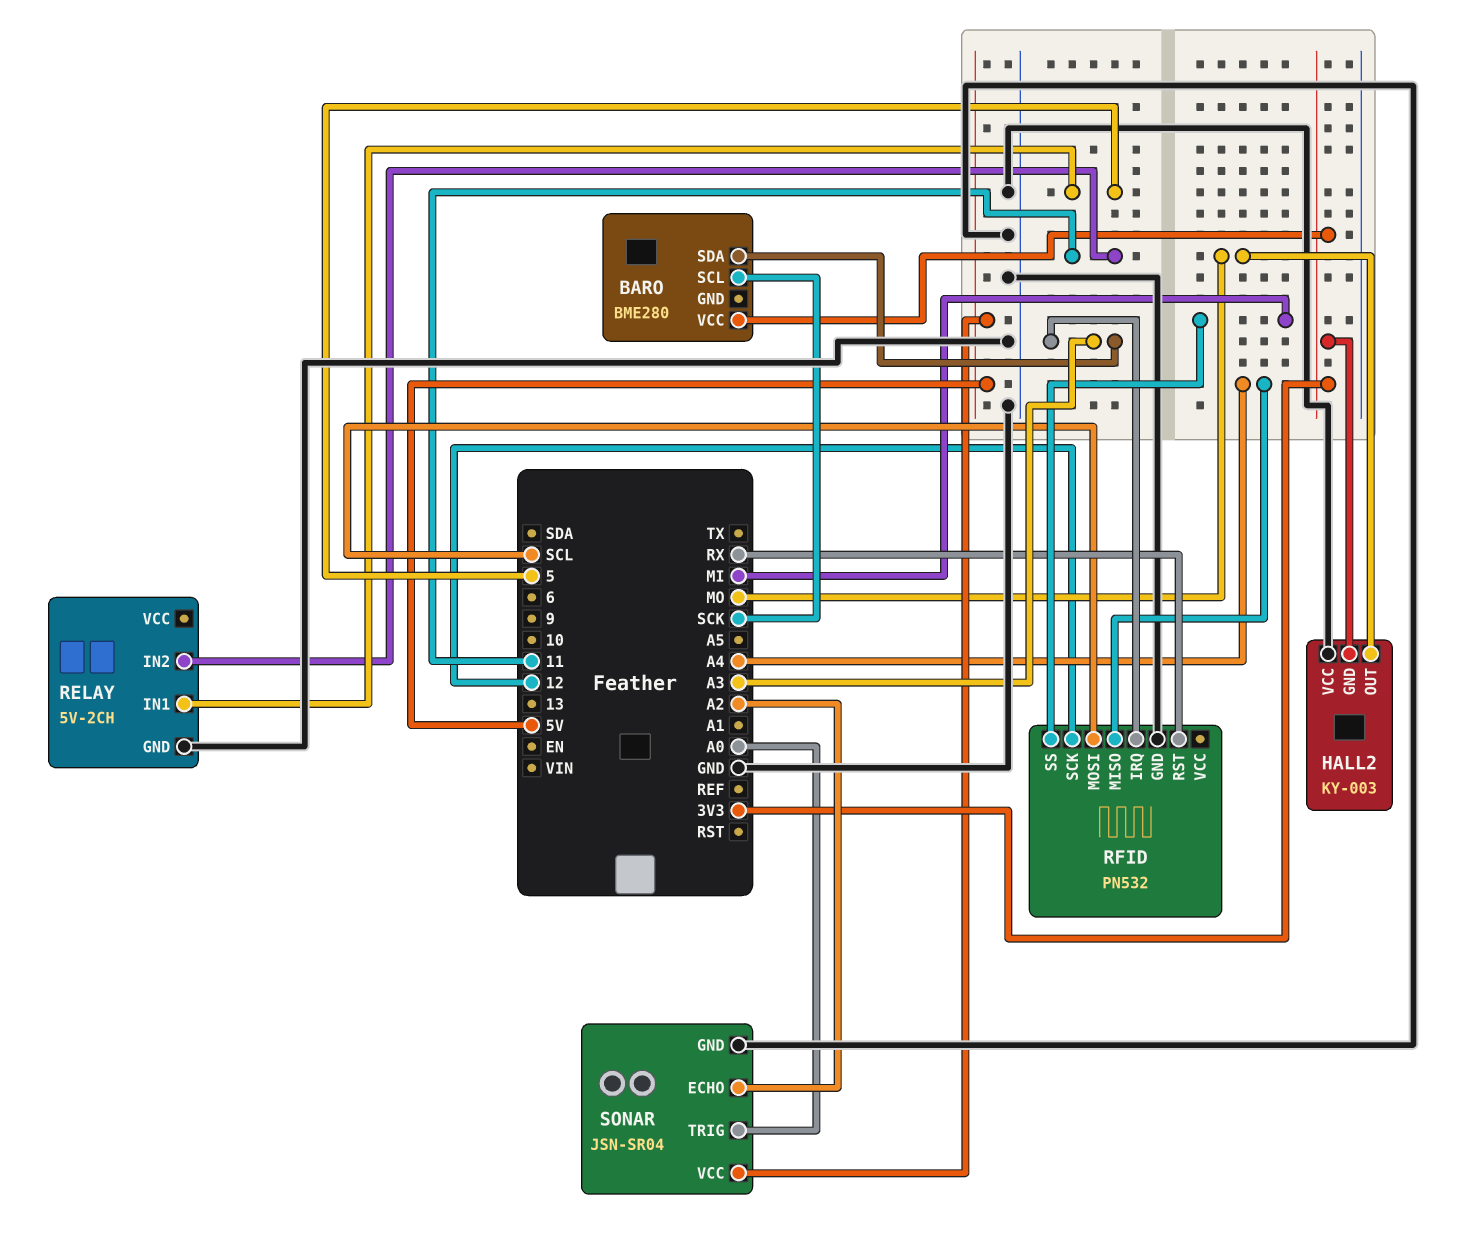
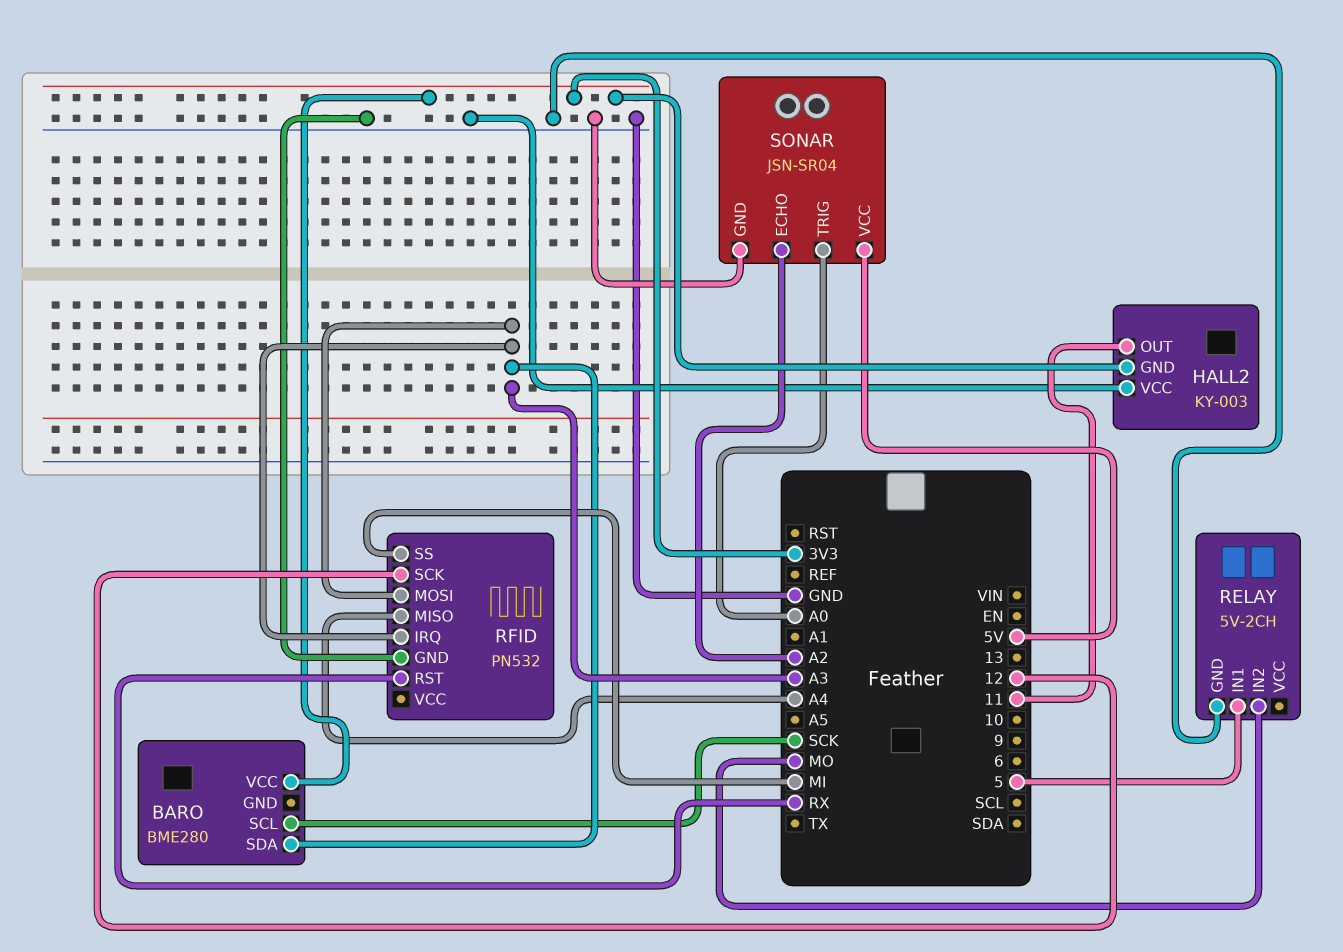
HALL2 pin OUT: MO -> 11
RELAY pin IN2: 11 -> MO
RFID pin MOSI: SCL -> A3

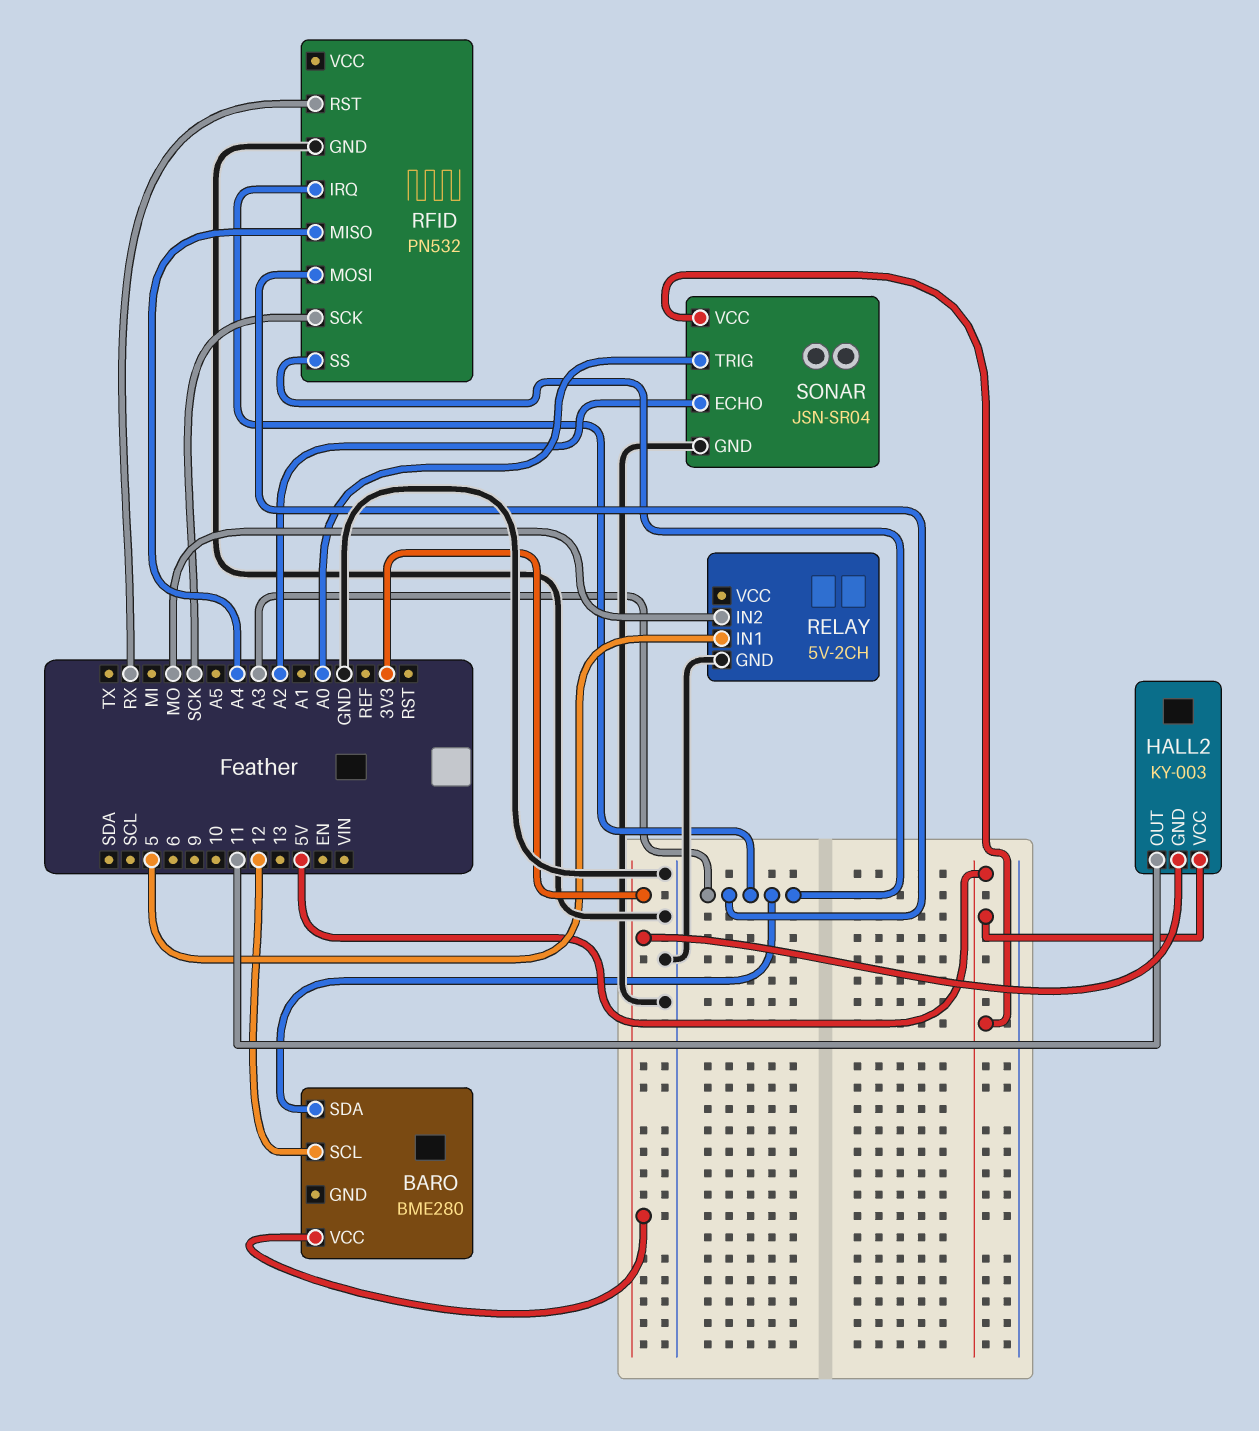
BARO pin SCL: SCK -> 12
HALL2 pin VCC: GND -> 5V
RFID pin SCK: 12 -> SCK
RFID pin SS: MI -> A3

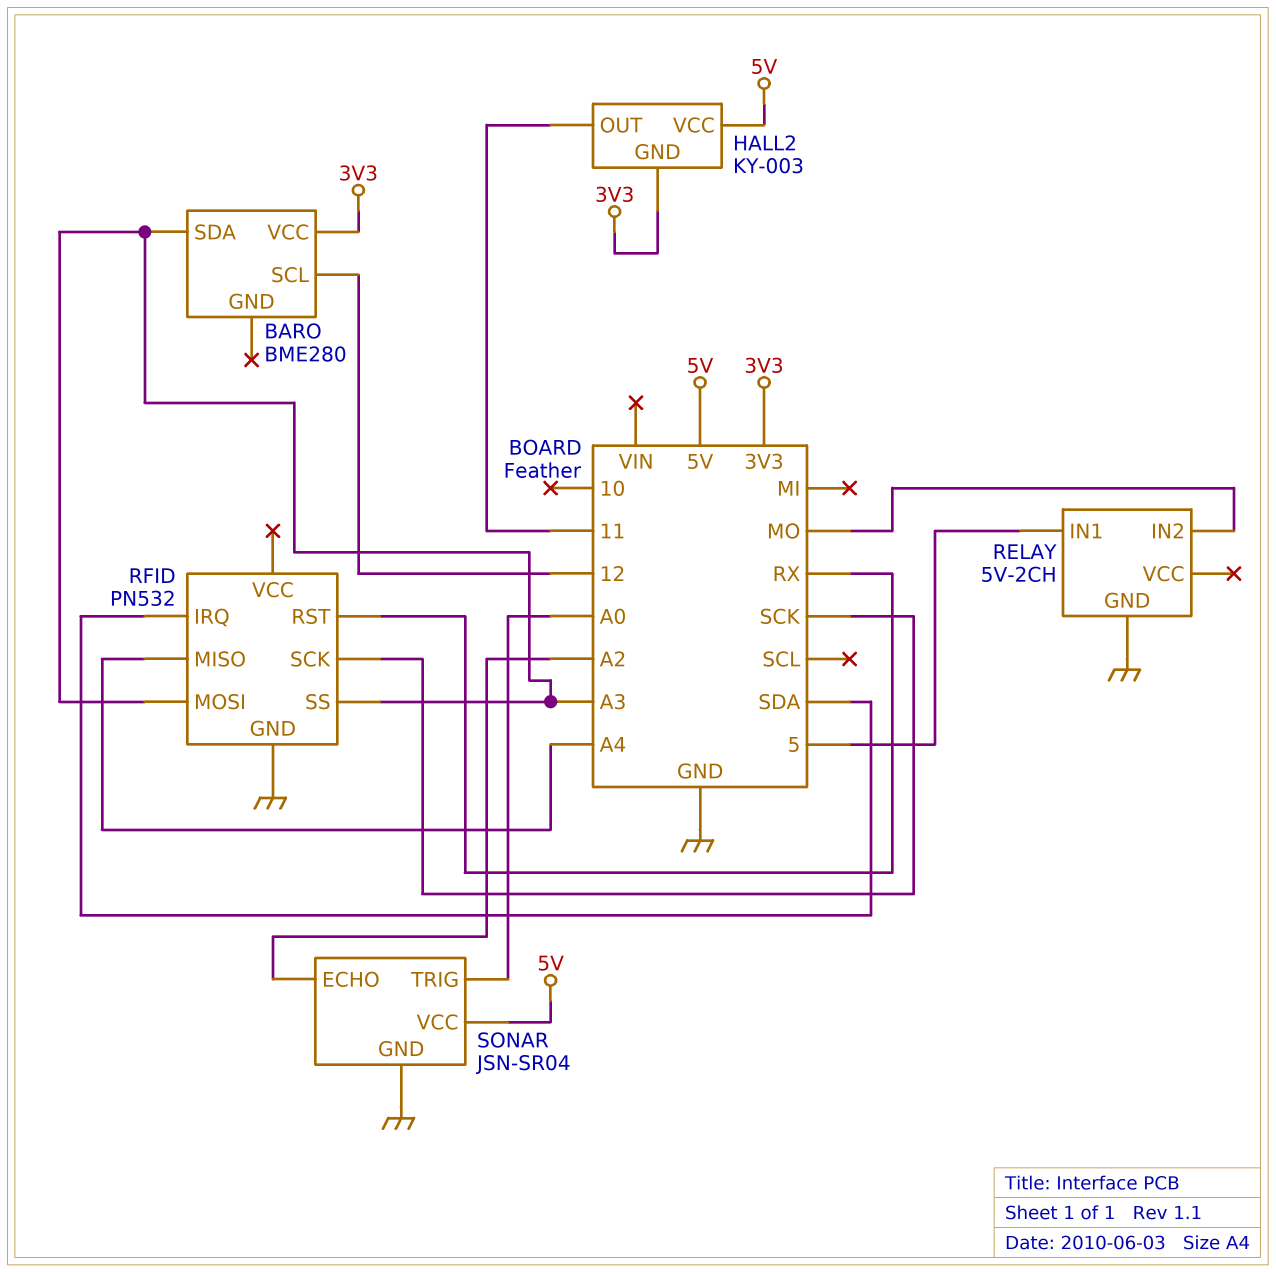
RFID pin IRQ: A3 -> SDA

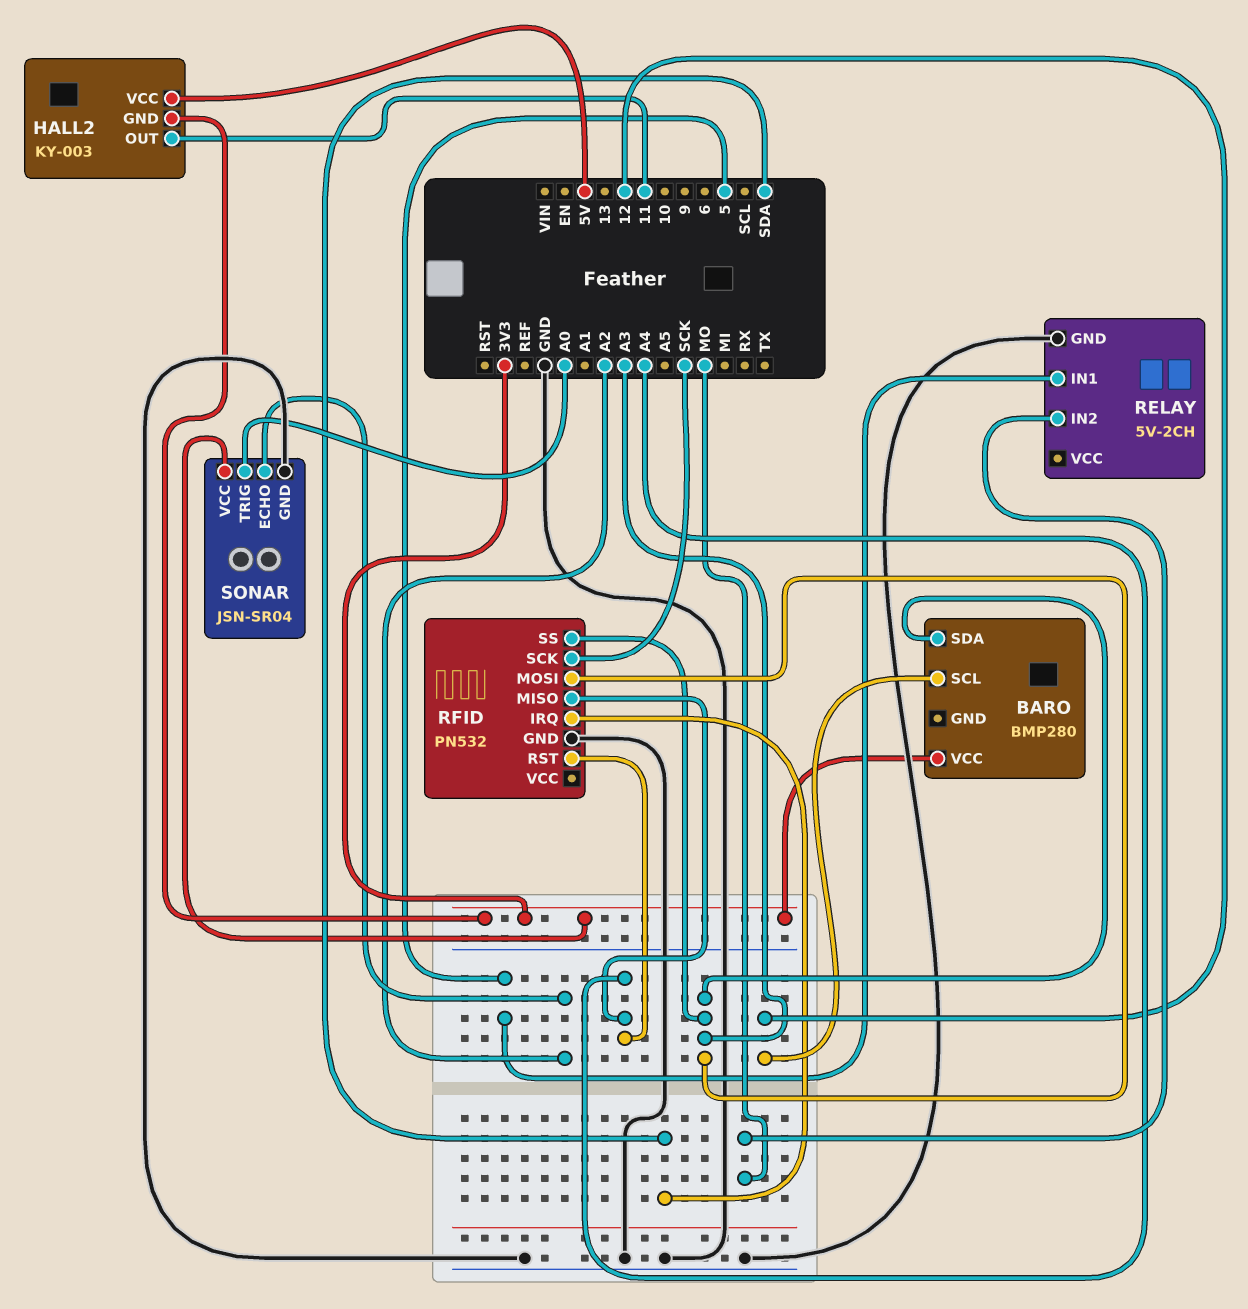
BARO: BME280 -> BMP280
RFID pin RST: RX -> A4
SONAR pin VCC: 5V -> 3V3

